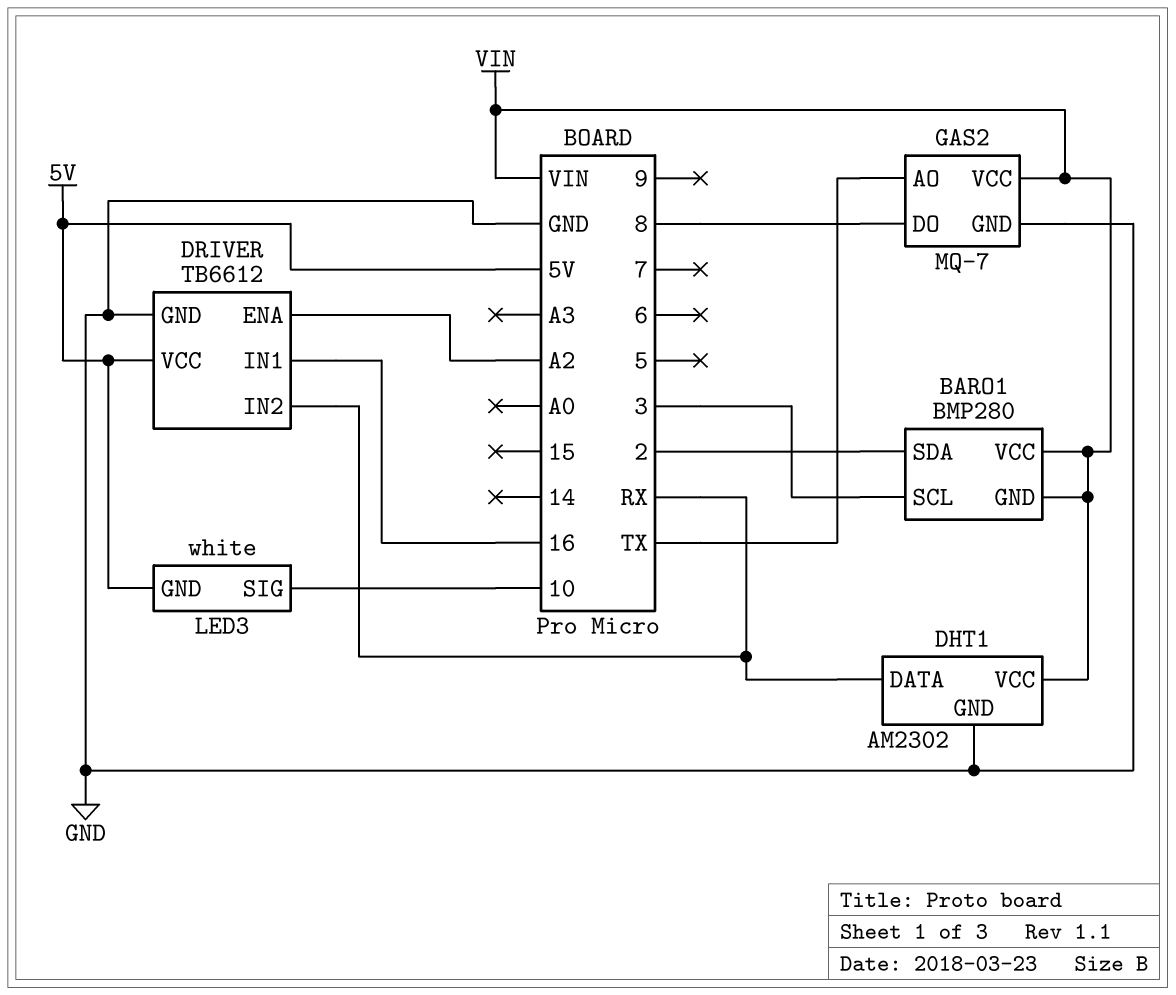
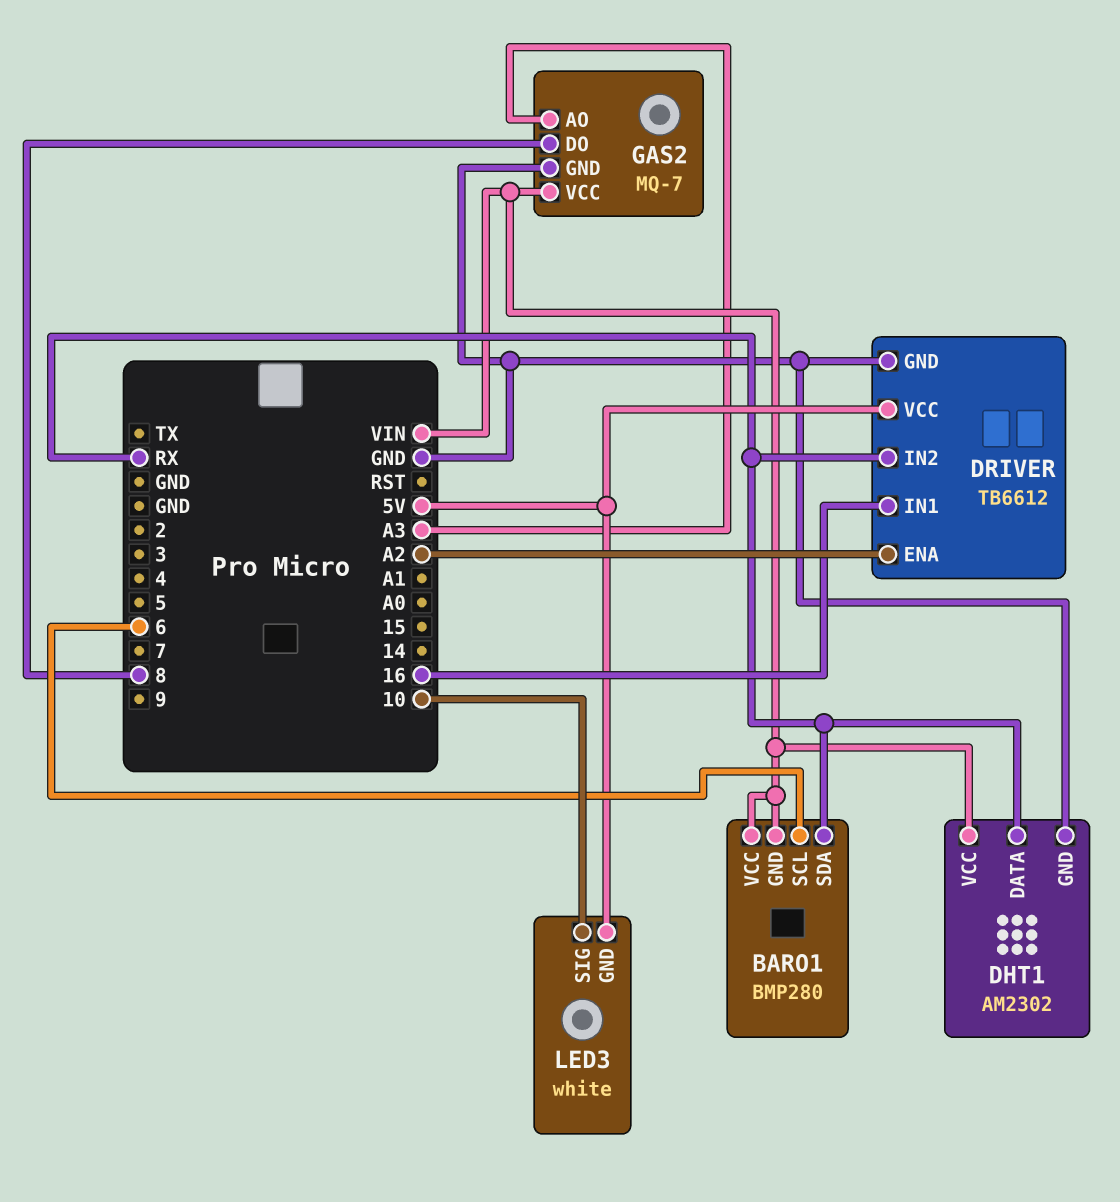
BARO1 pin SCL: 3 -> 6
BARO1 pin SDA: 2 -> RX
GAS2 pin AO: TX -> A3

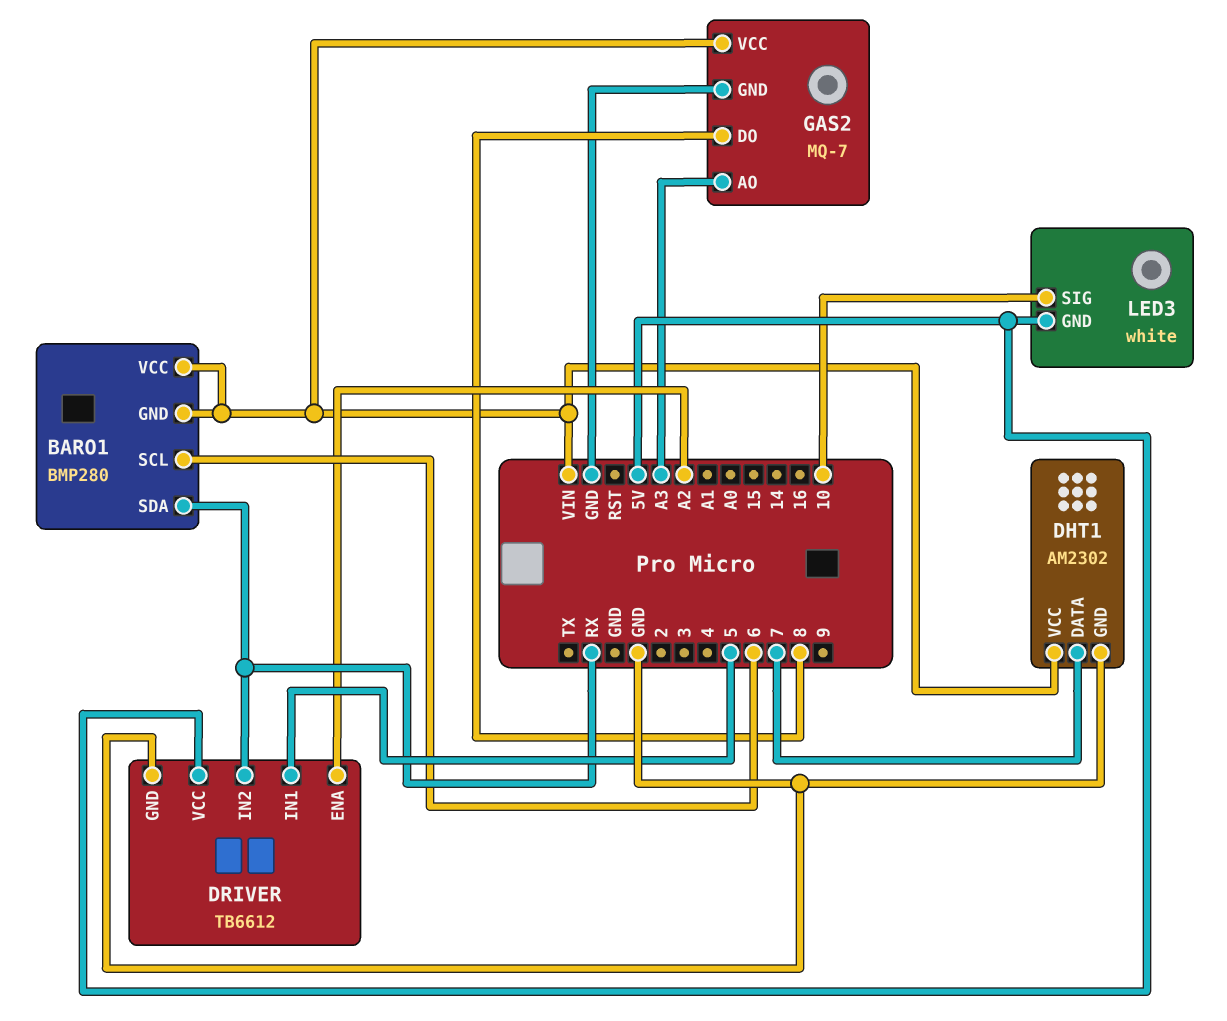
DHT1 pin DATA: RX -> 7
DRIVER pin IN1: 16 -> 5

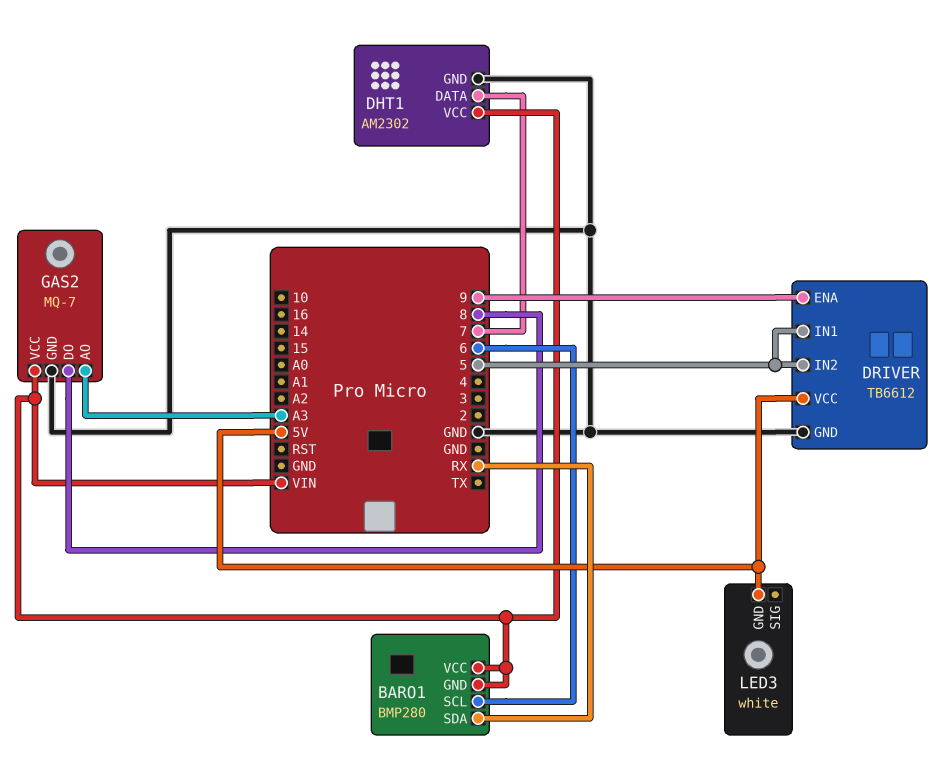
DRIVER pin ENA: A2 -> 9
DRIVER pin IN2: RX -> 5
LED3 pin SIG: 10 -> none

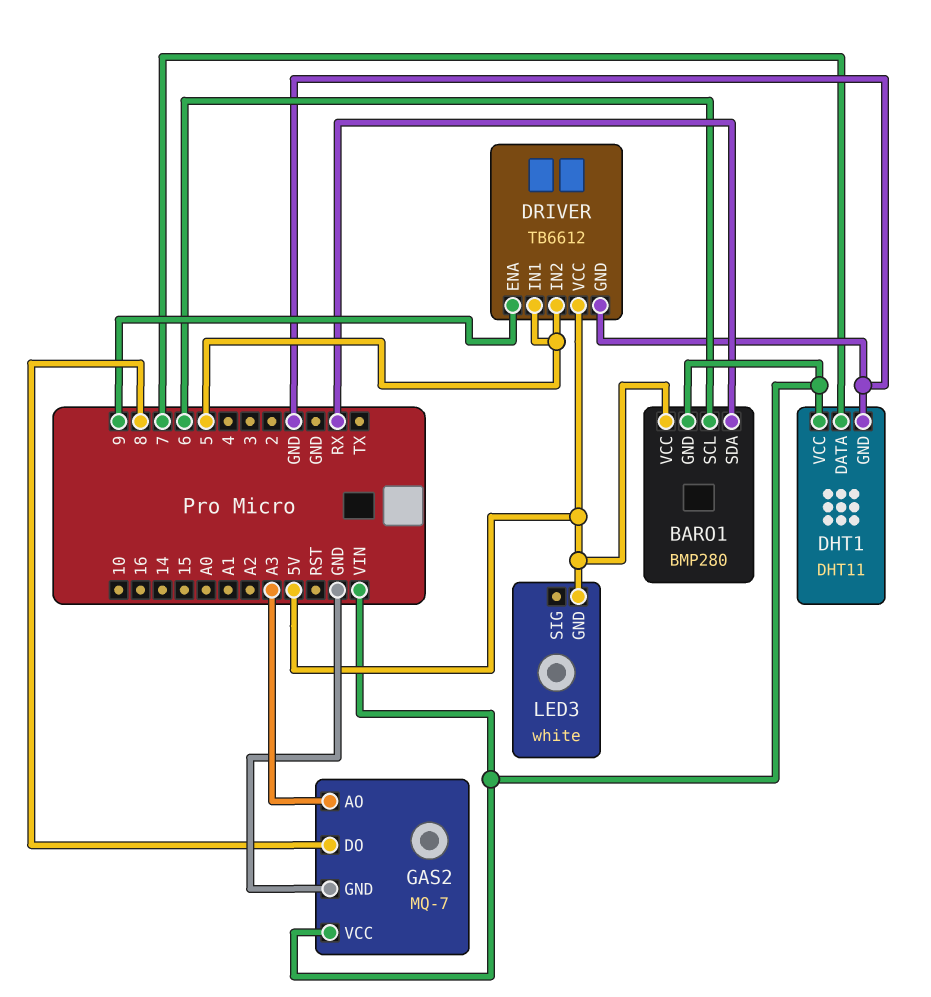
BARO1 pin VCC: VIN -> 5V
DHT1: AM2302 -> DHT11

